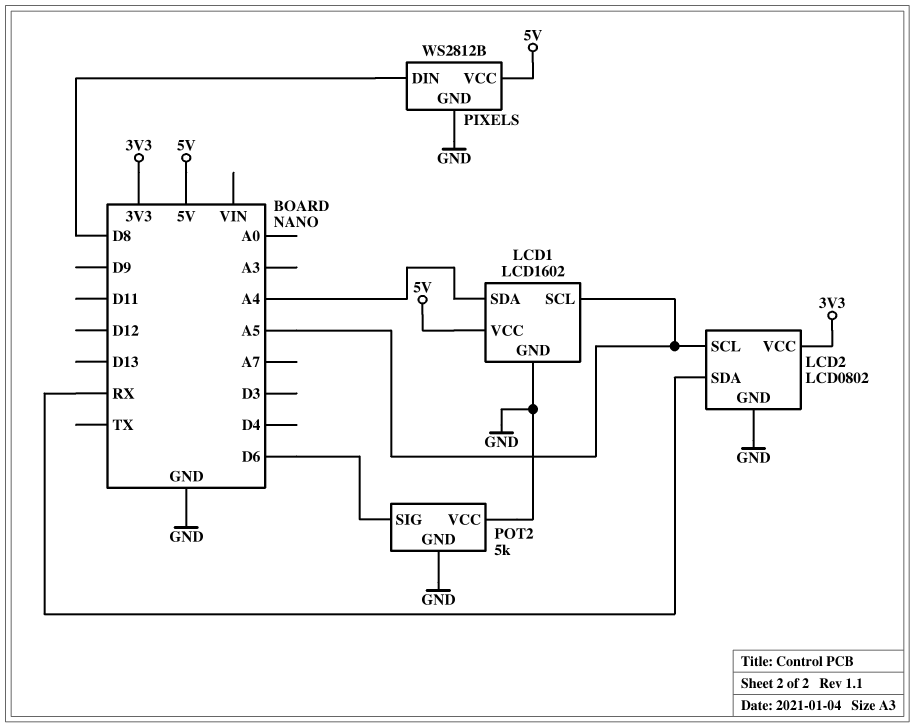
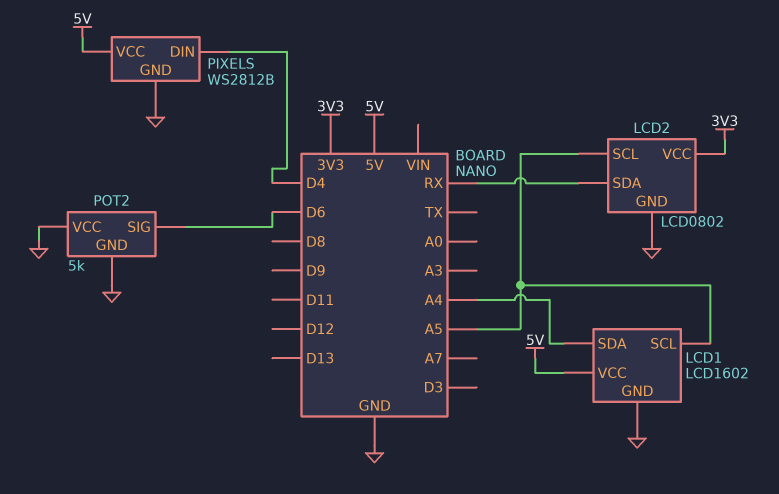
PIXELS pin DIN: D8 -> D4

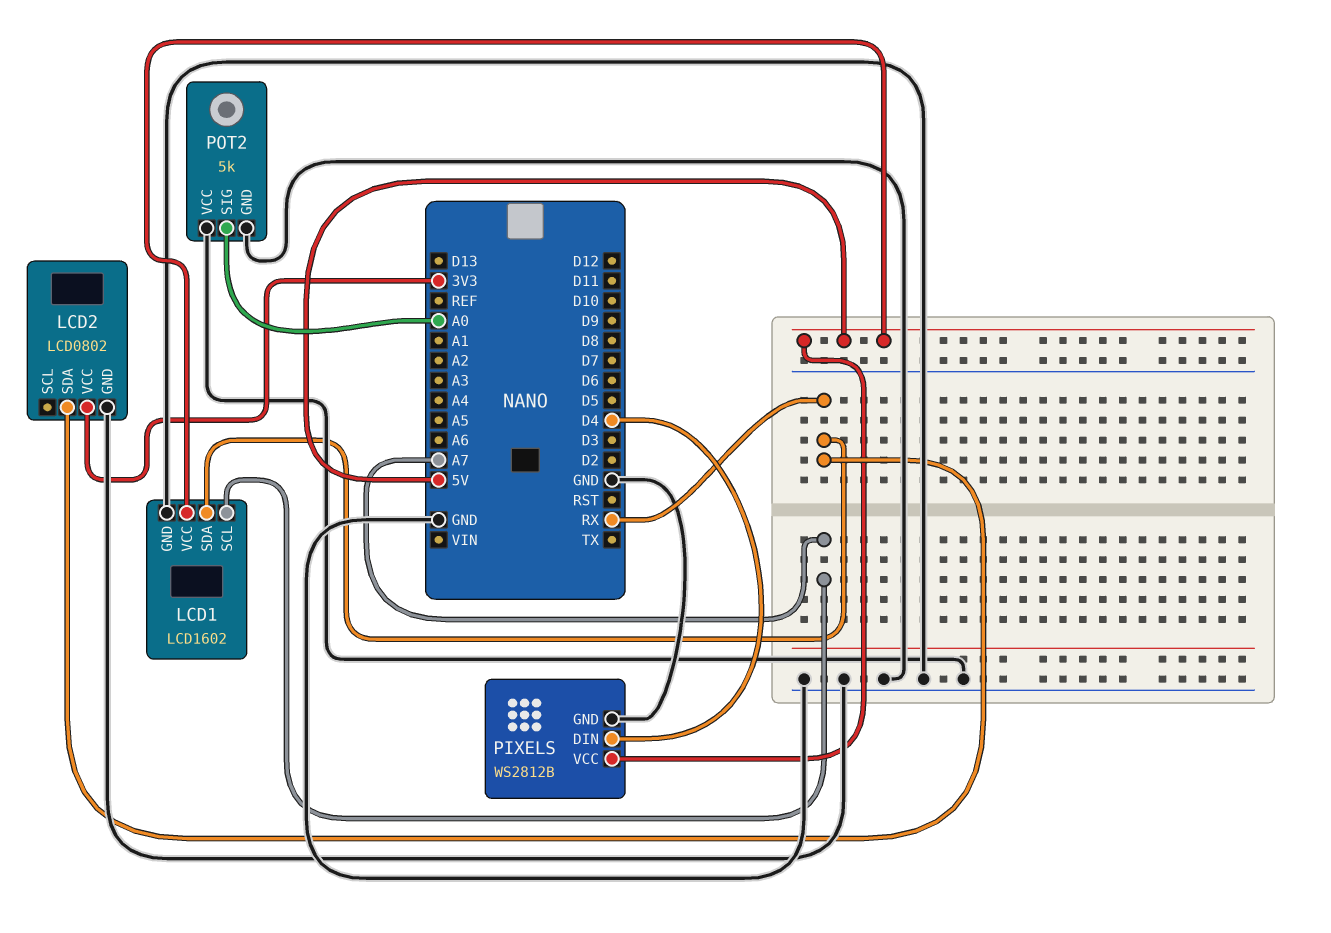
LCD1 pin SCL: A5 -> A7
LCD1 pin SDA: A4 -> RX
LCD2 pin SCL: A5 -> none
POT2 pin SIG: D6 -> A0

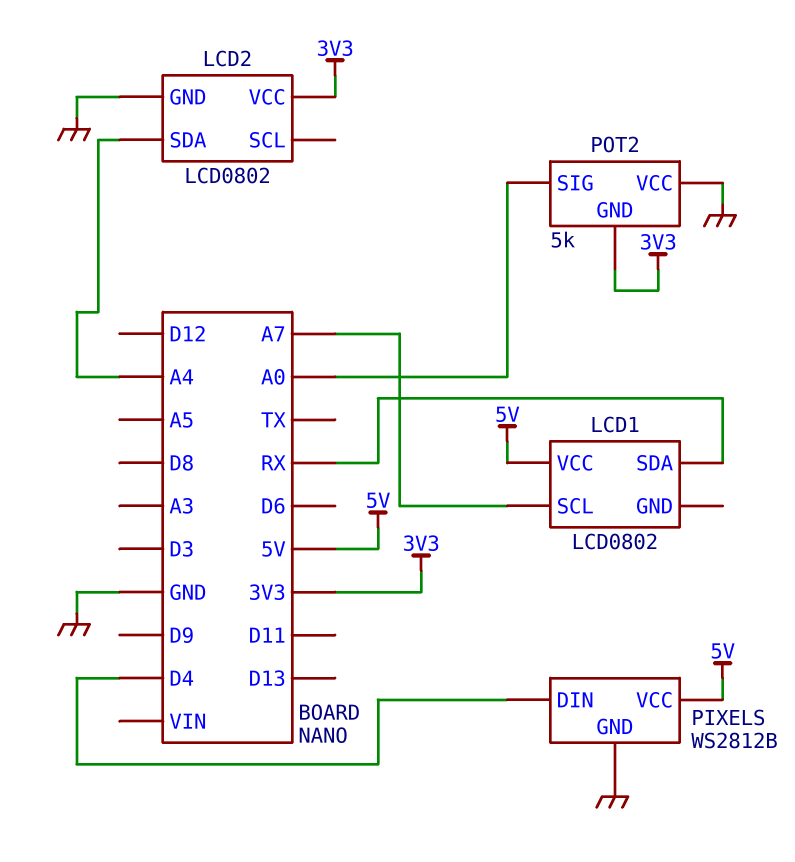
LCD1: LCD1602 -> LCD0802
LCD1 pin GND: GND -> none
LCD2 pin SDA: RX -> A4
POT2 pin GND: GND -> 3V3

